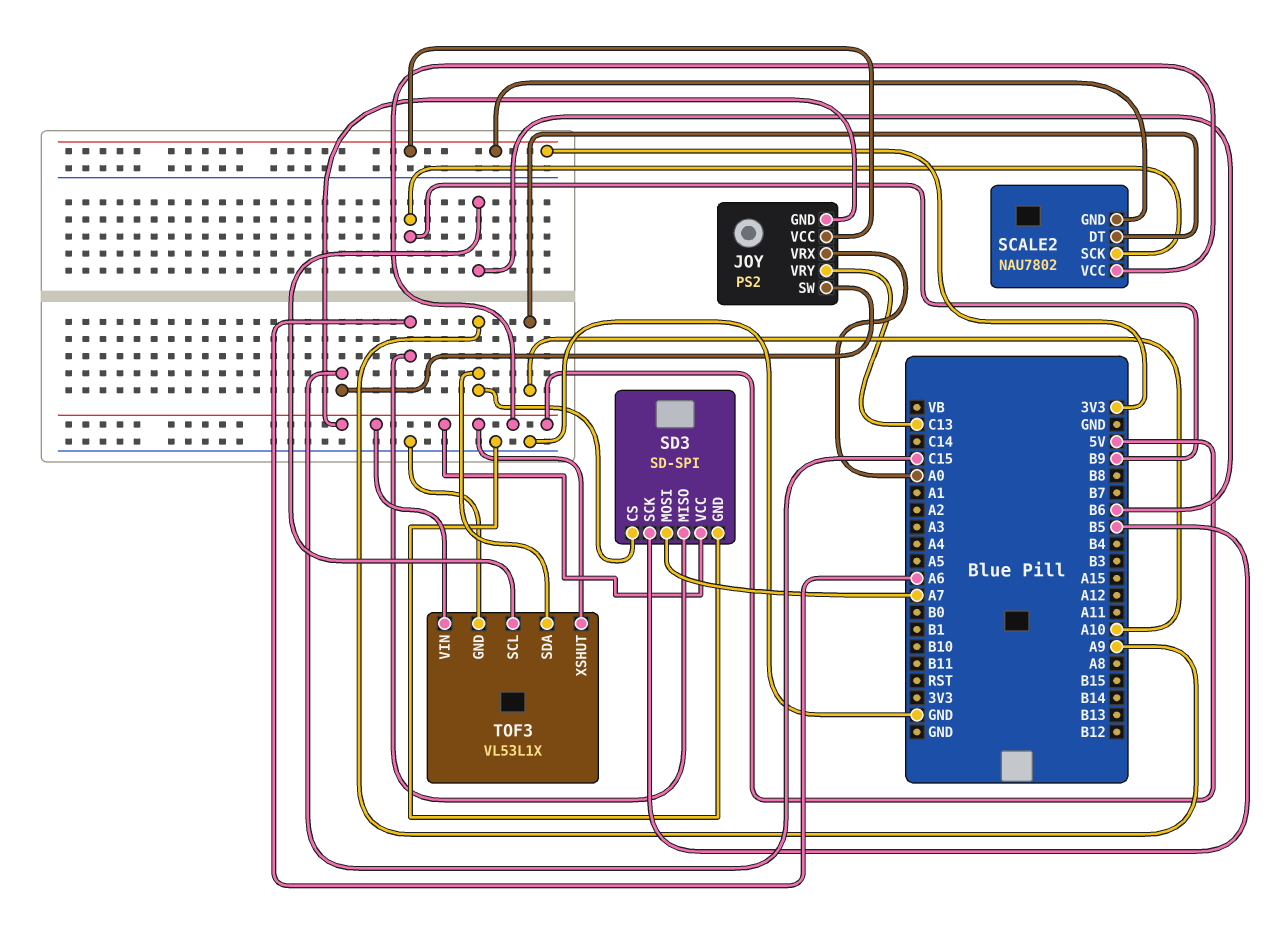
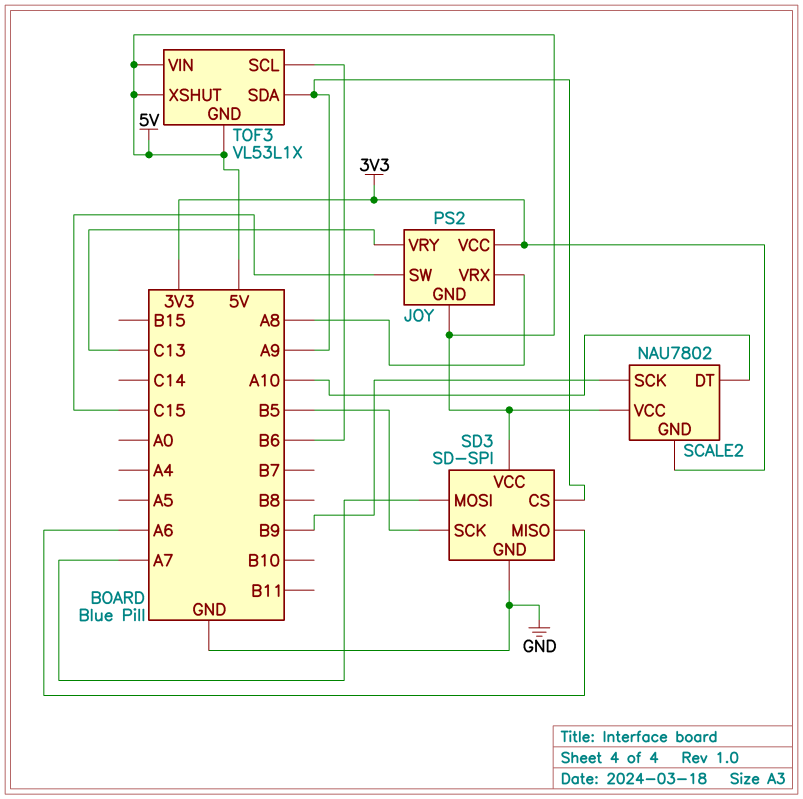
JOY pin VRX: A0 -> A8
TOF3 pin GND: GND -> 5V

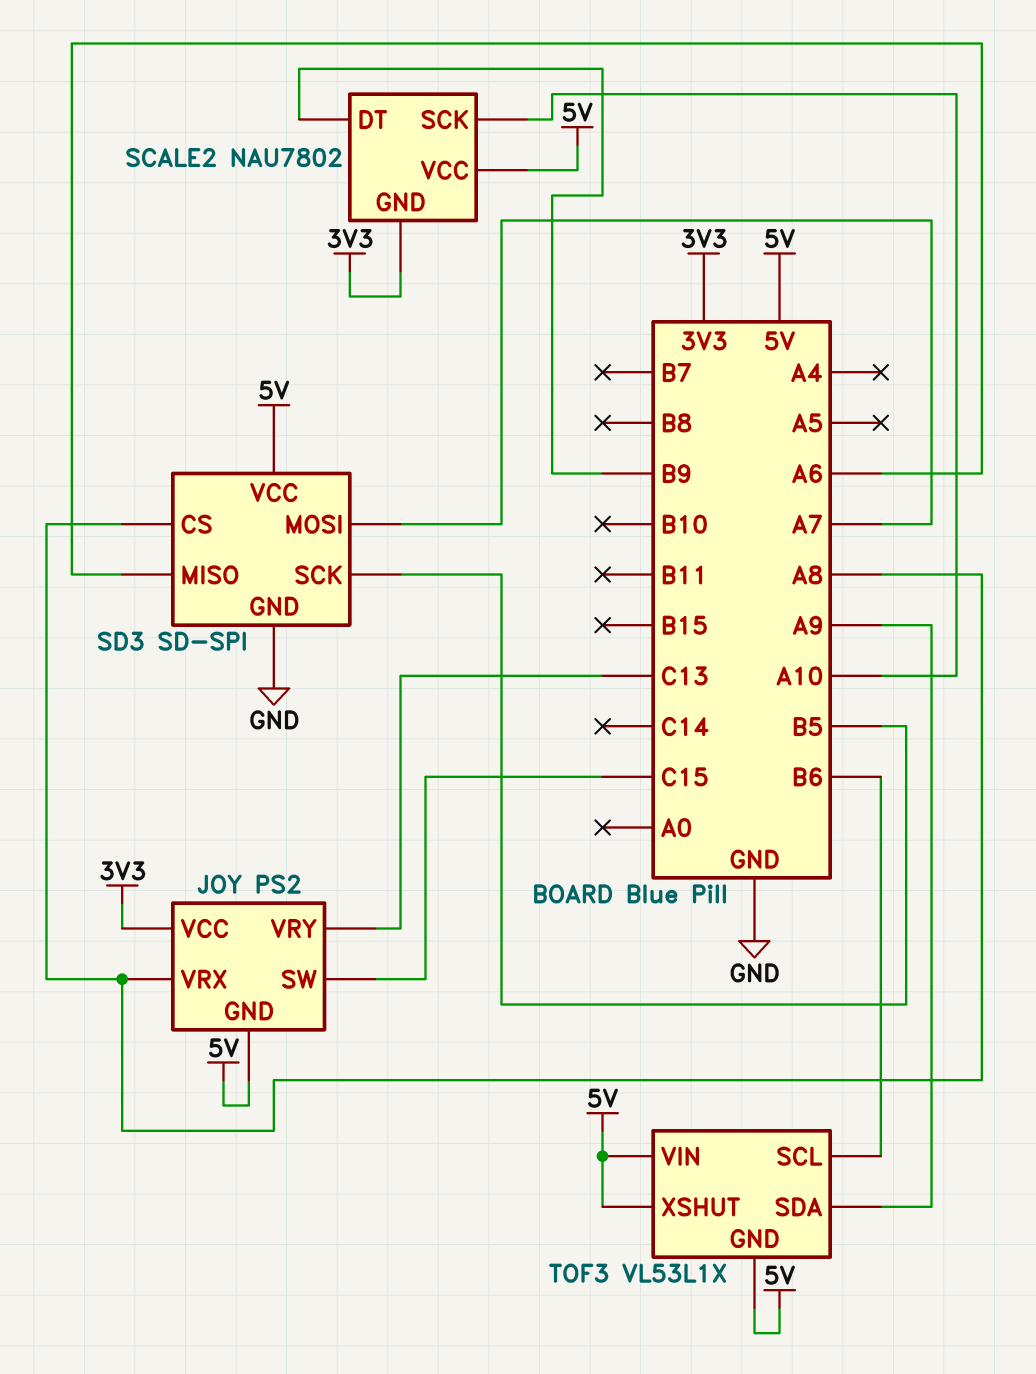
SCALE2 pin DT: A10 -> B9
SCALE2 pin SCK: B9 -> A10
SD3 pin CS: A9 -> A8

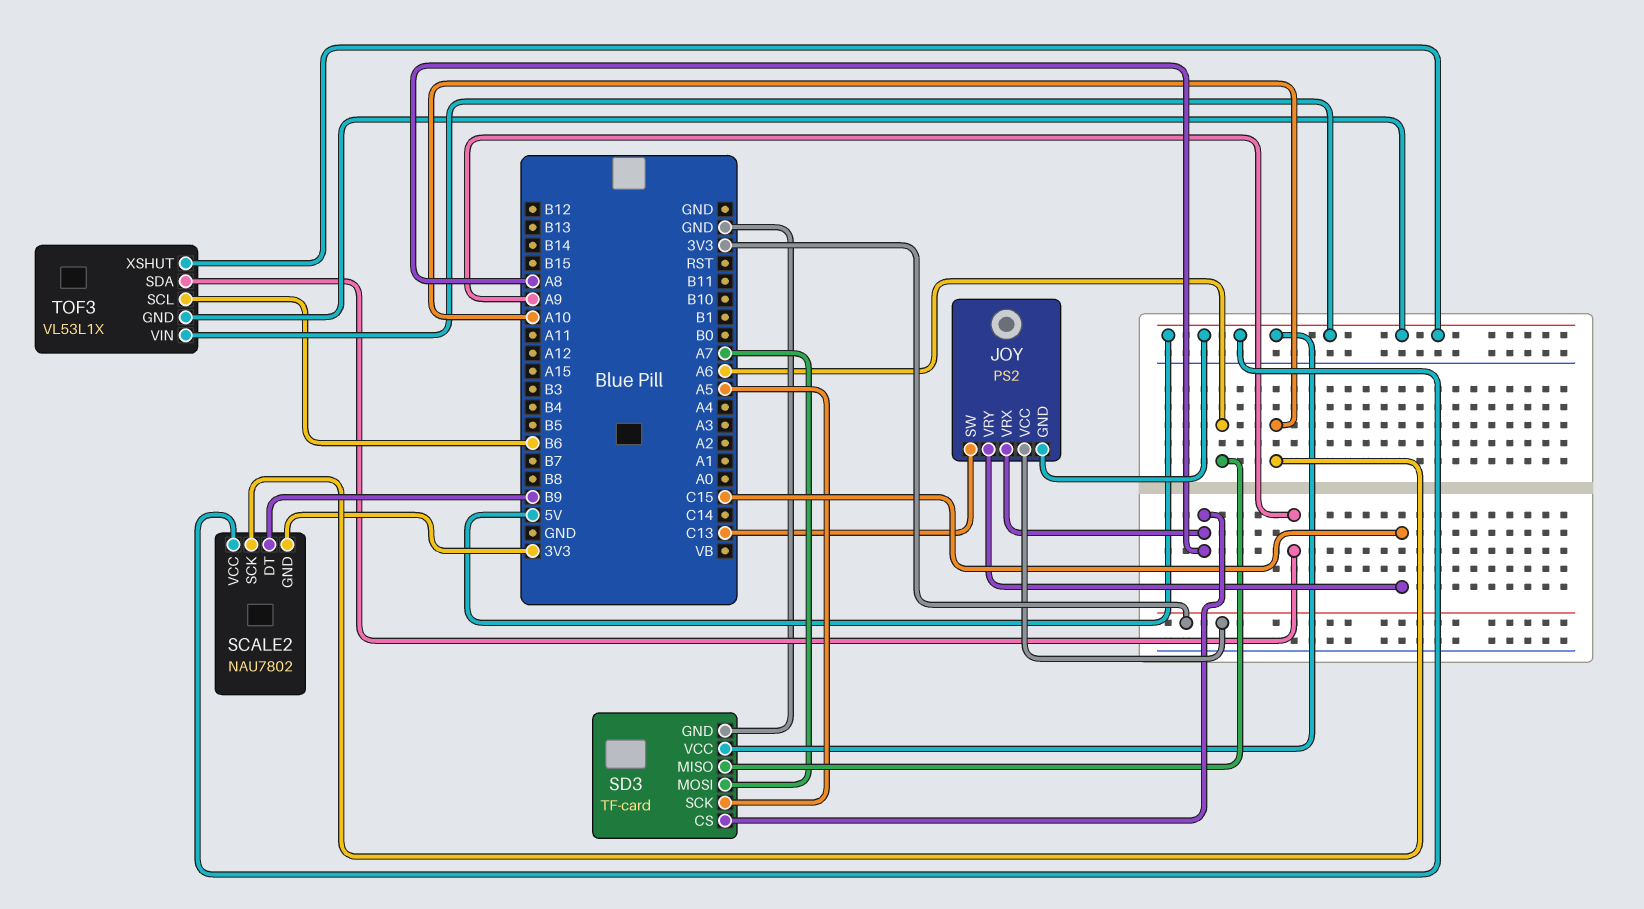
JOY pin SW: C15 -> C13
JOY pin VRY: C13 -> C15
SD3: SD-SPI -> TF-card
SD3 pin SCK: B5 -> A5

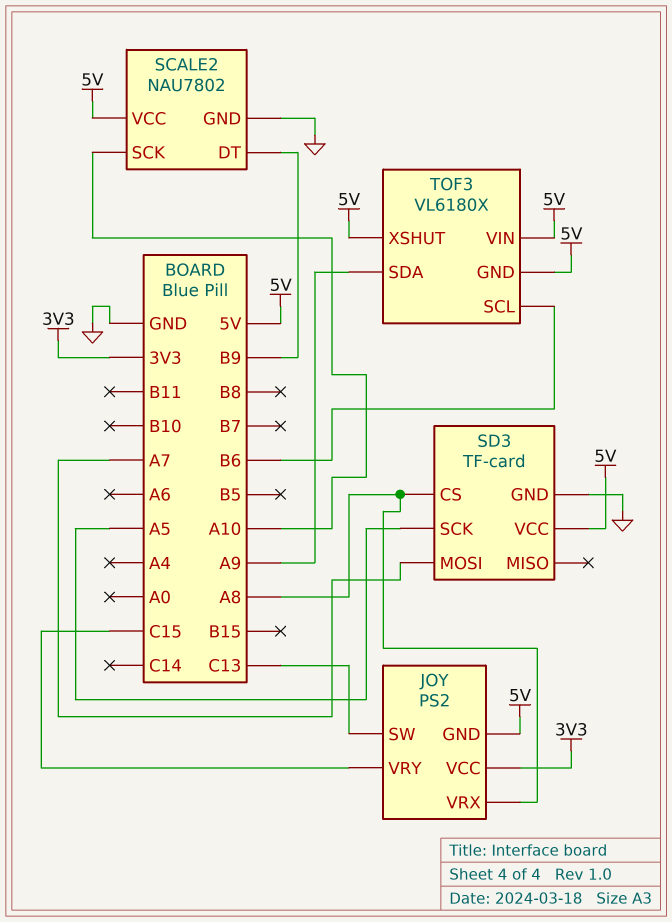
SCALE2 pin GND: 3V3 -> GND
SD3 pin MISO: A6 -> none
TOF3: VL53L1X -> VL6180X

